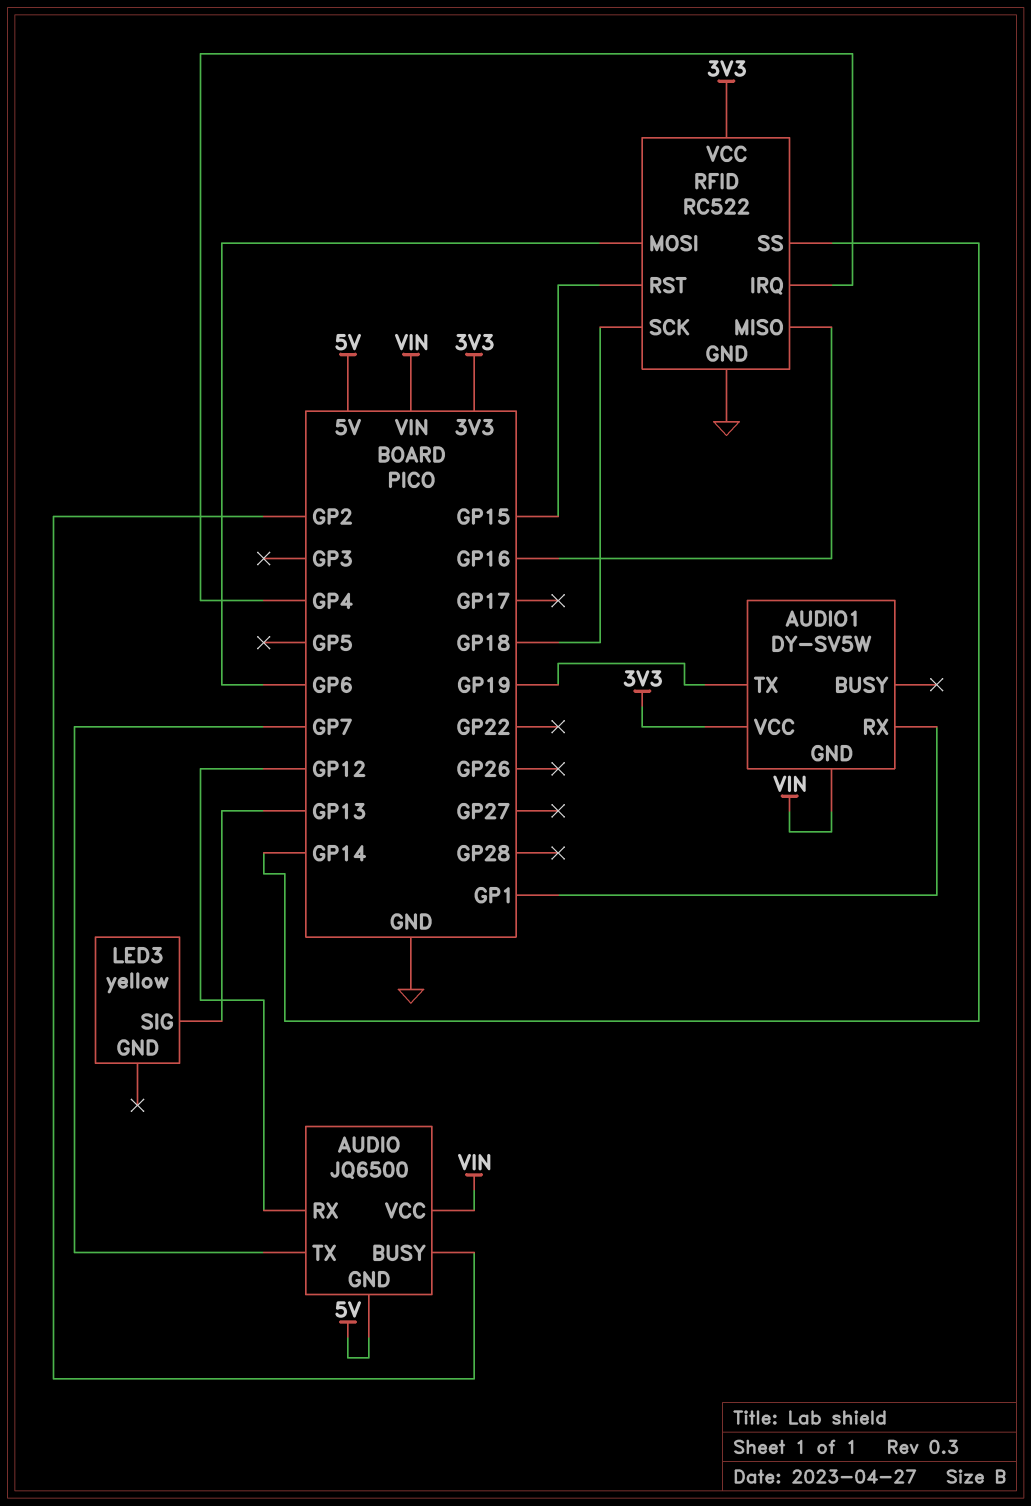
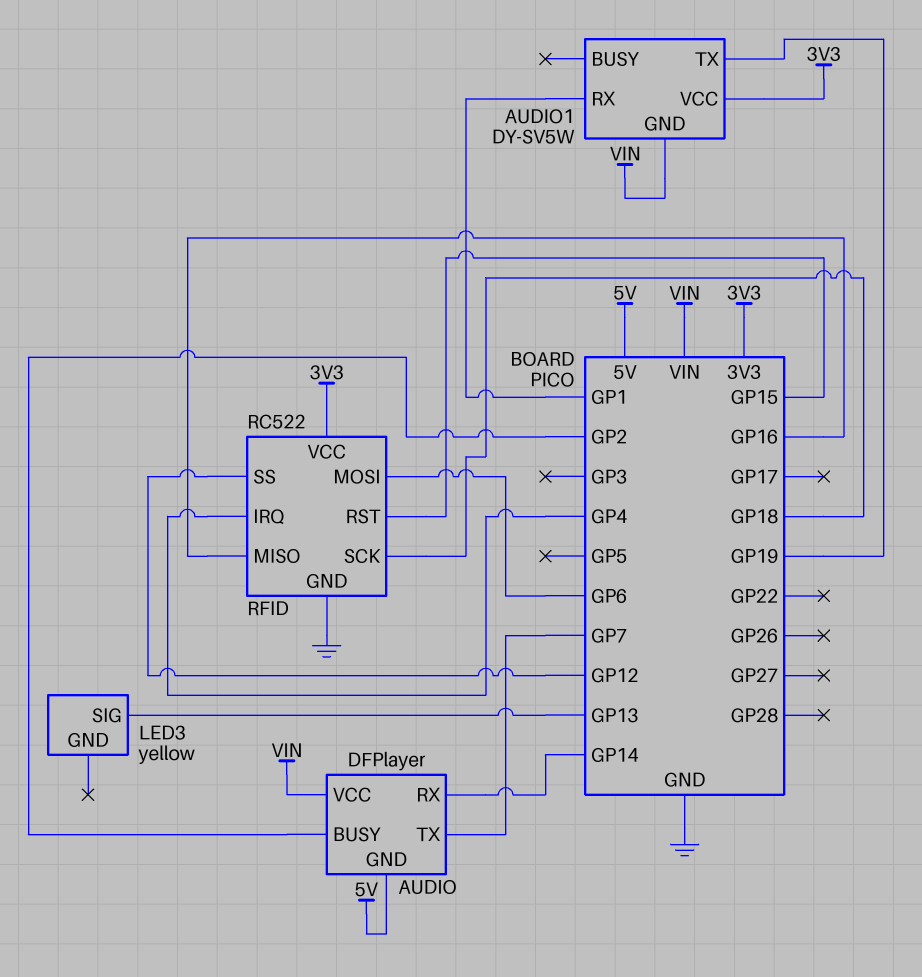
AUDIO: JQ6500 -> DFPlayer
AUDIO pin RX: GP12 -> GP14
RFID pin SS: GP14 -> GP12

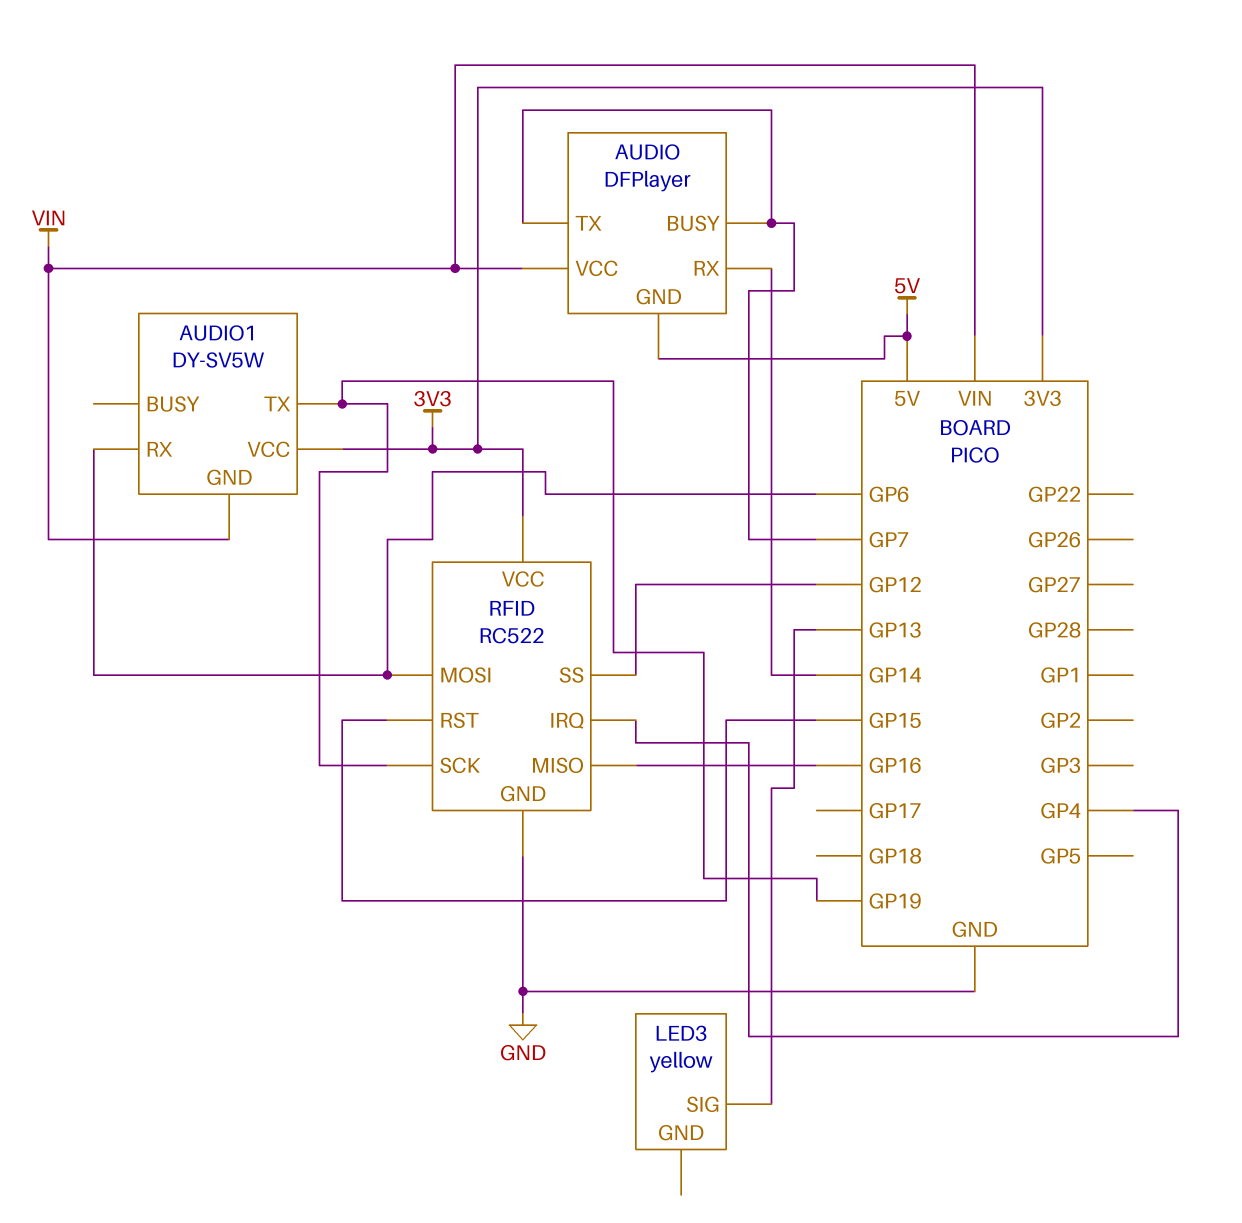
AUDIO pin BUSY: GP2 -> GP7
AUDIO1 pin RX: GP1 -> GP6
RFID pin SCK: GP18 -> GP19

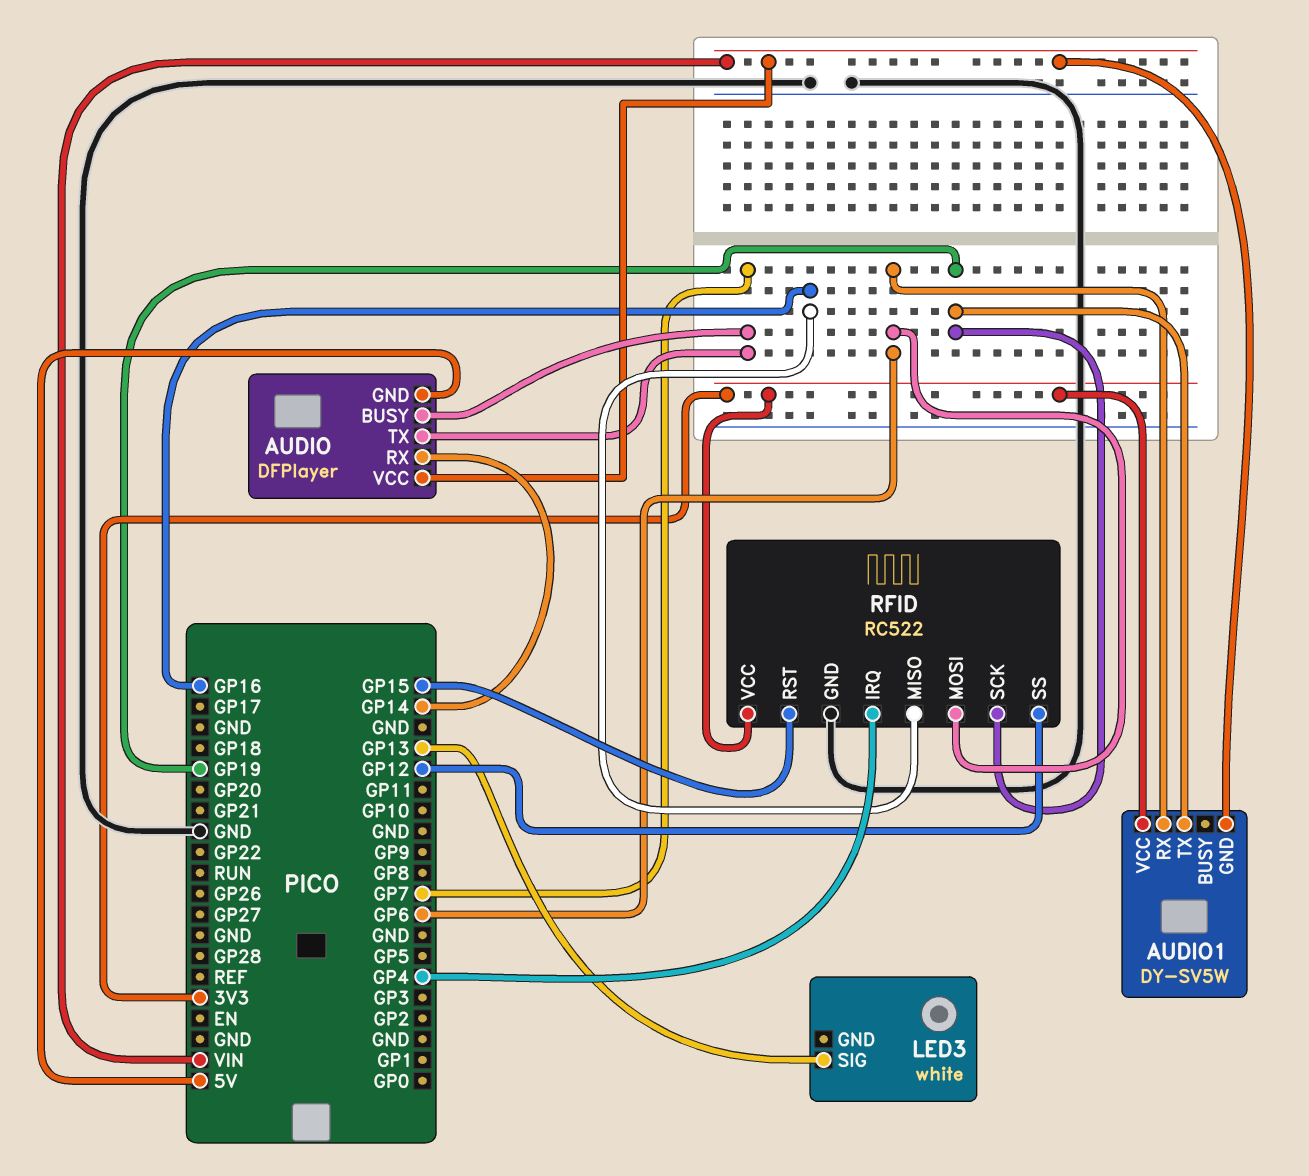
LED3: yellow -> white

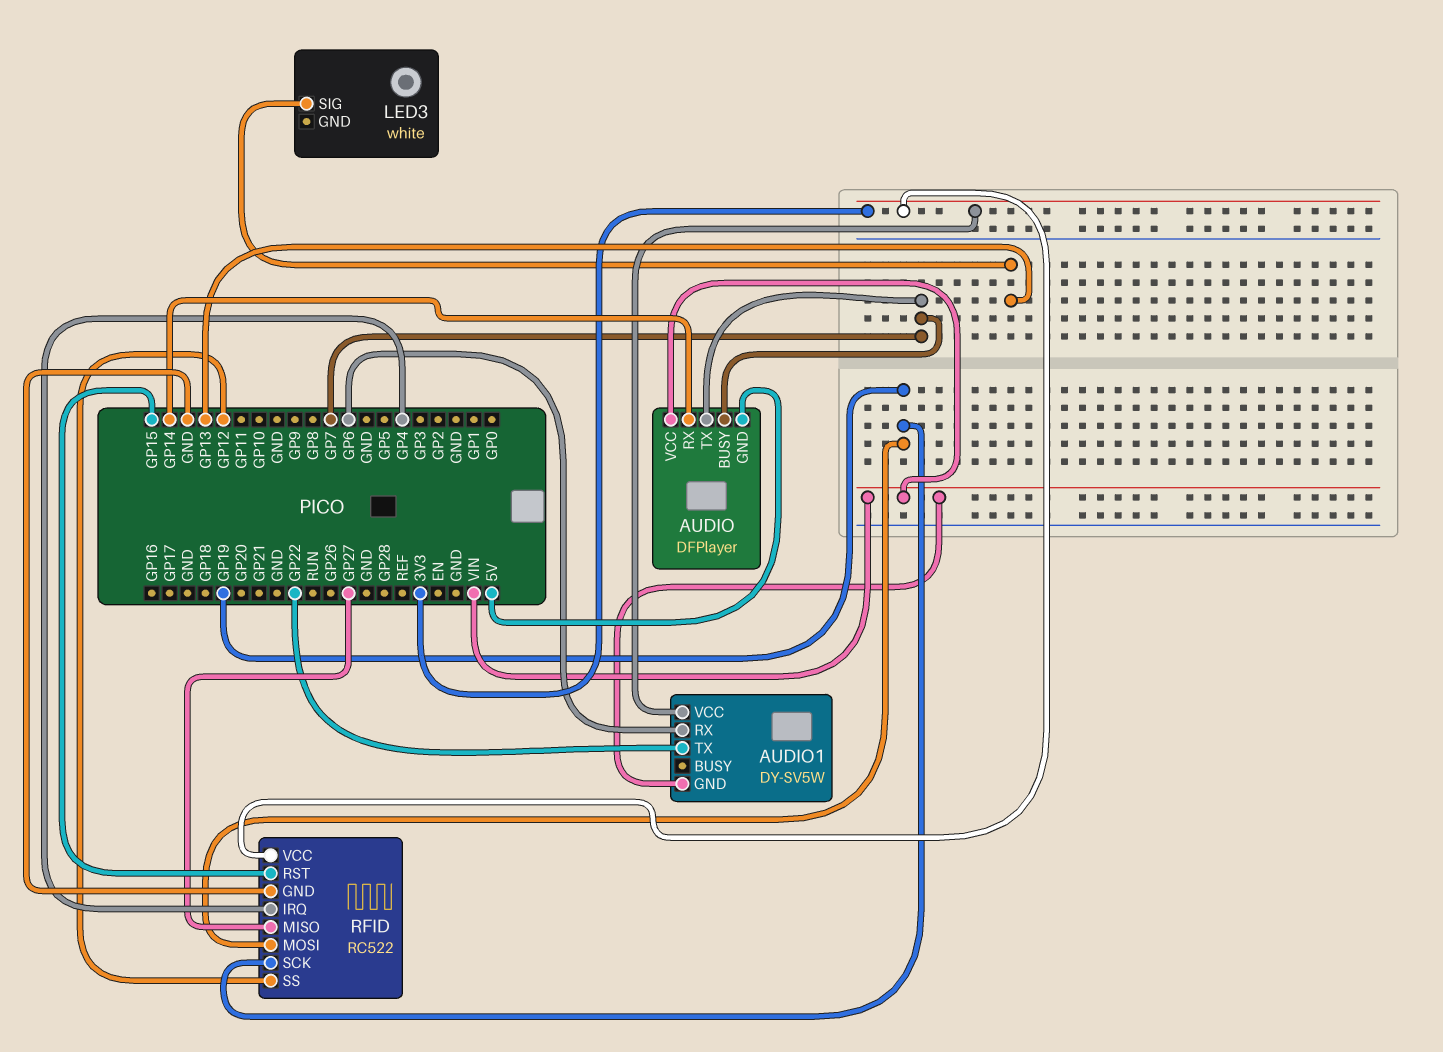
AUDIO1 pin TX: GP19 -> GP22
RFID pin MISO: GP16 -> GP27
RFID pin MOSI: GP6 -> GP19

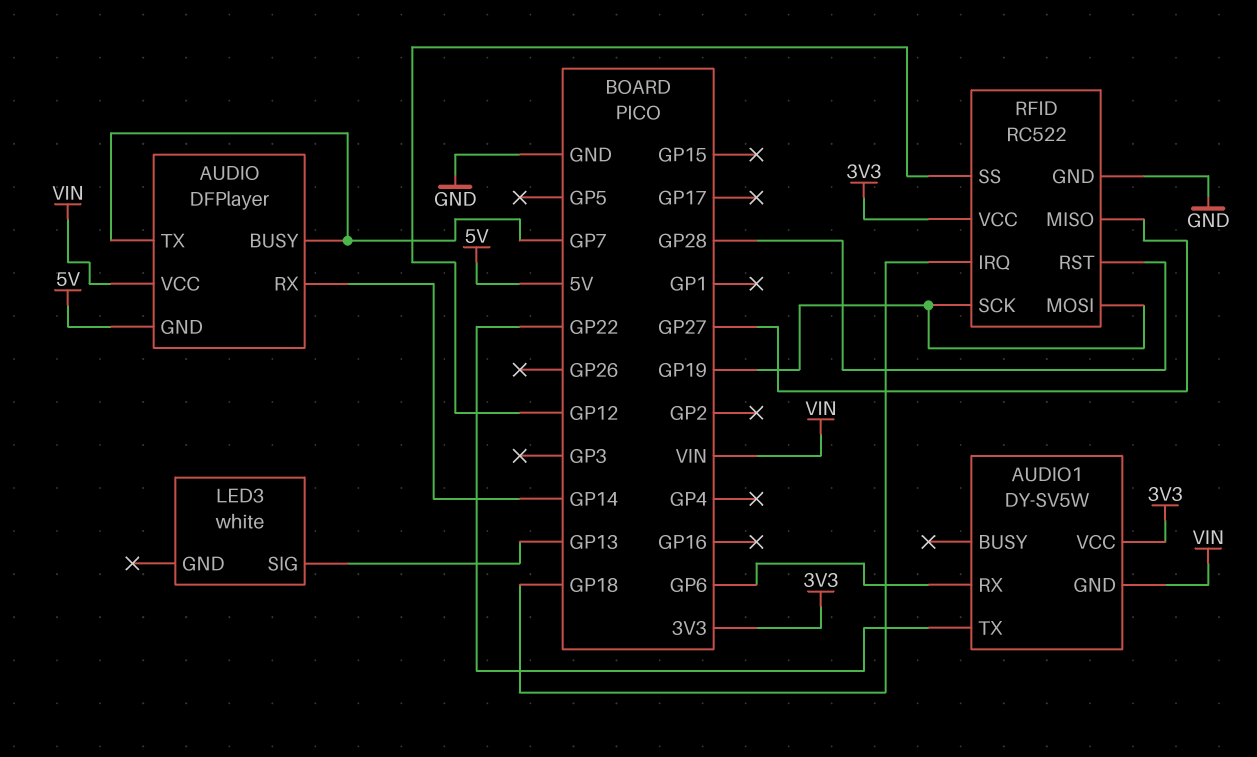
RFID pin IRQ: GP4 -> GP18
RFID pin RST: GP15 -> GP28

